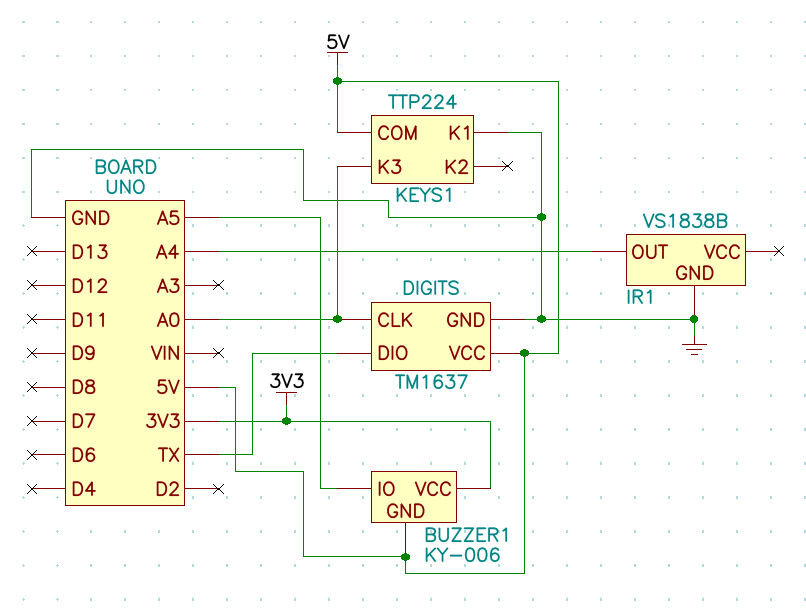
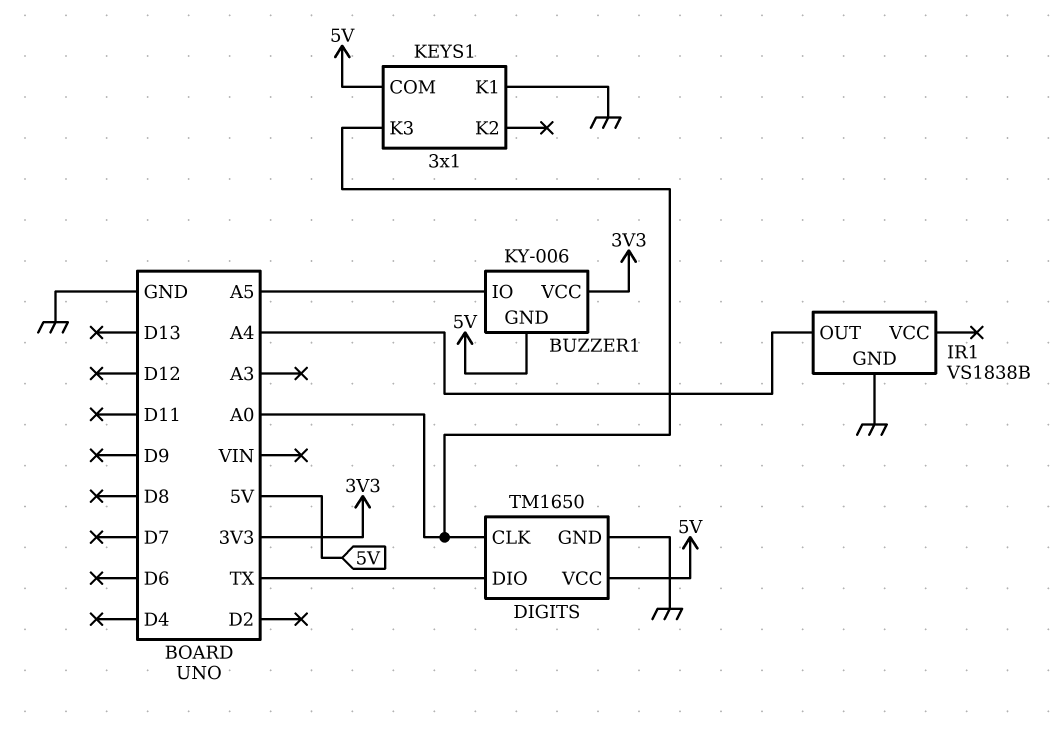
DIGITS: TM1637 -> TM1650
KEYS1: TTP224 -> 3x1

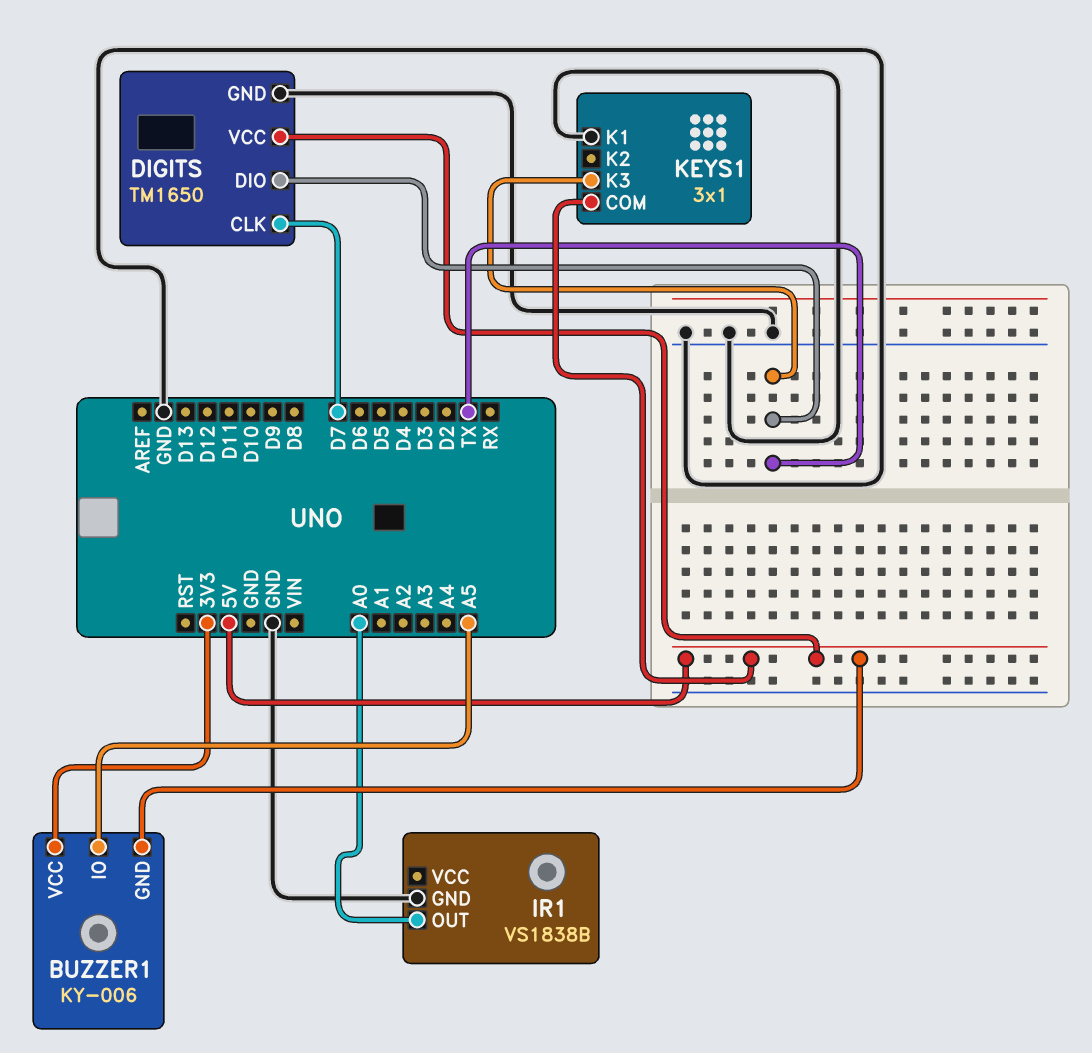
DIGITS pin CLK: A0 -> D7
IR1 pin OUT: A4 -> A0
KEYS1 pin K3: A0 -> TX

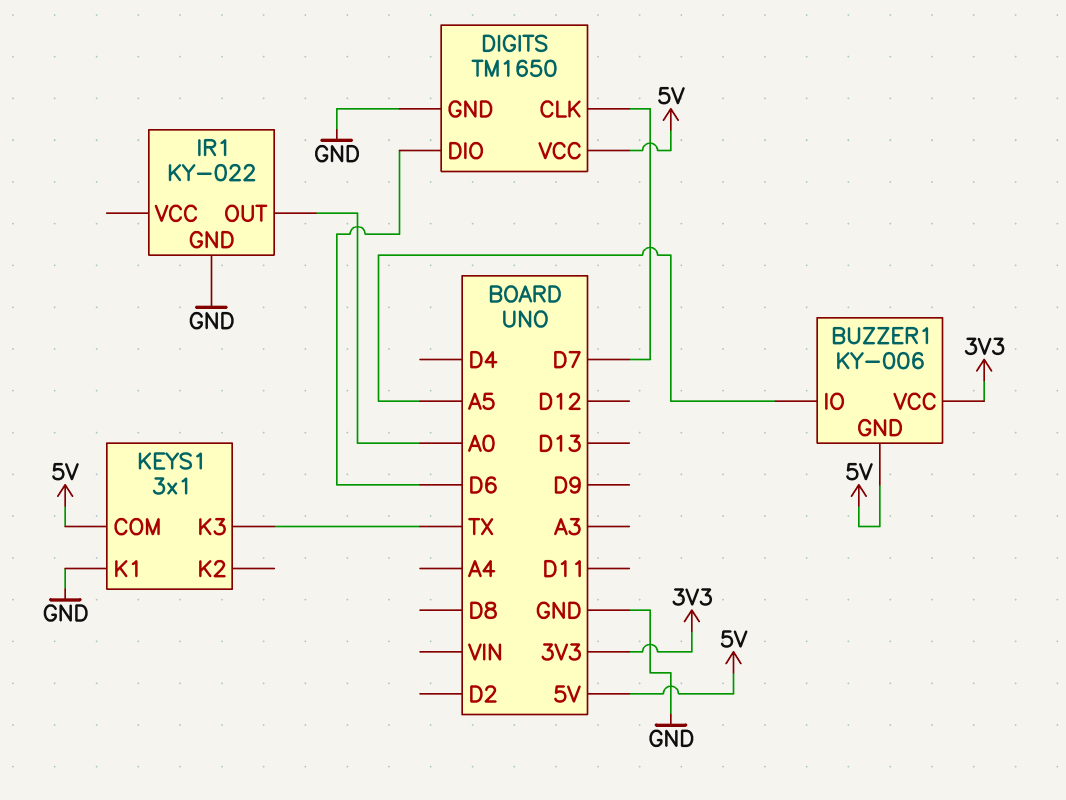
DIGITS pin DIO: TX -> D6
IR1: VS1838B -> KY-022

